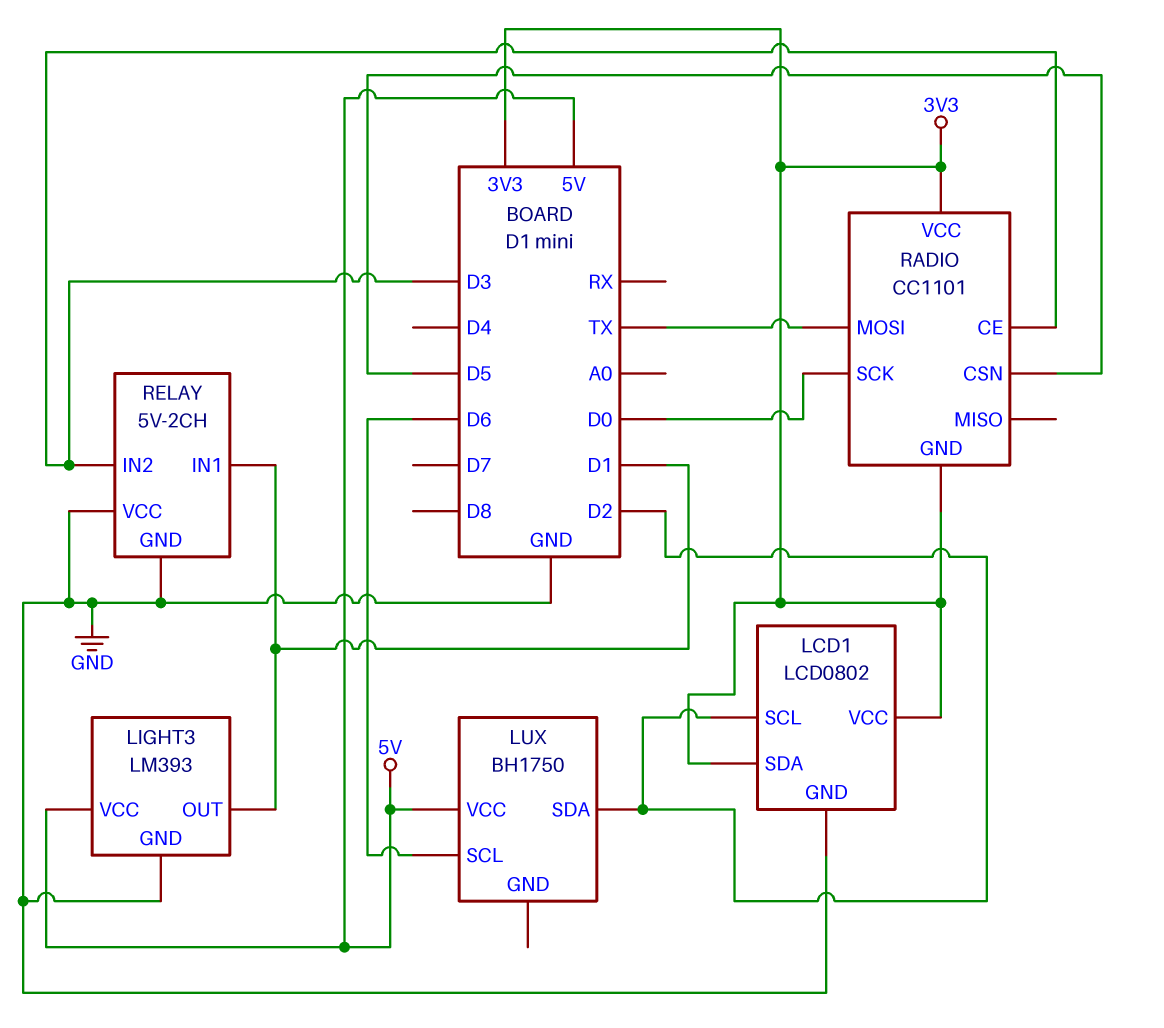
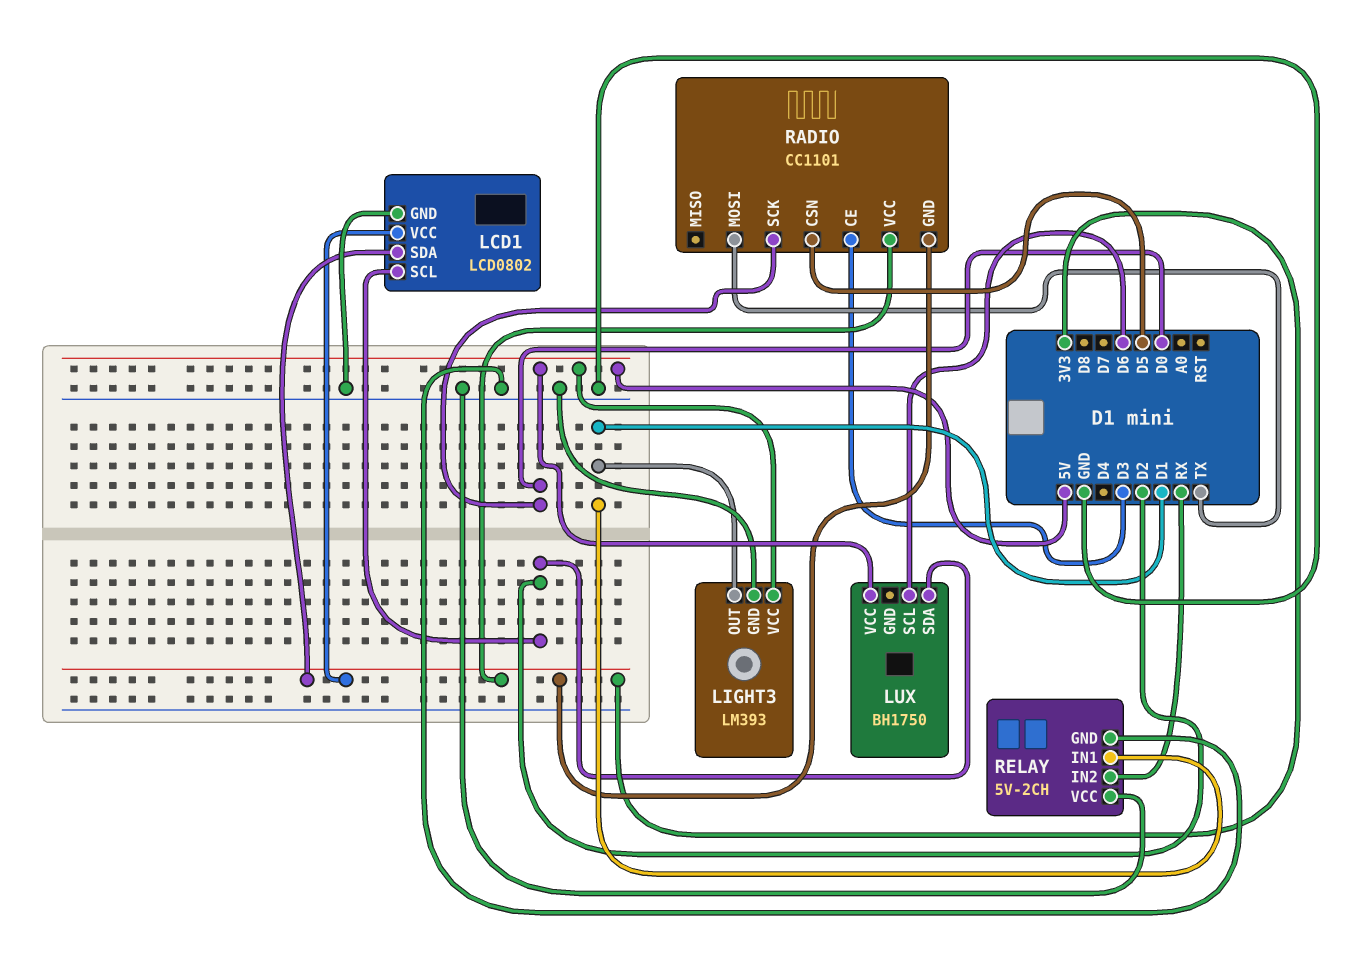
RELAY pin IN2: D3 -> RX

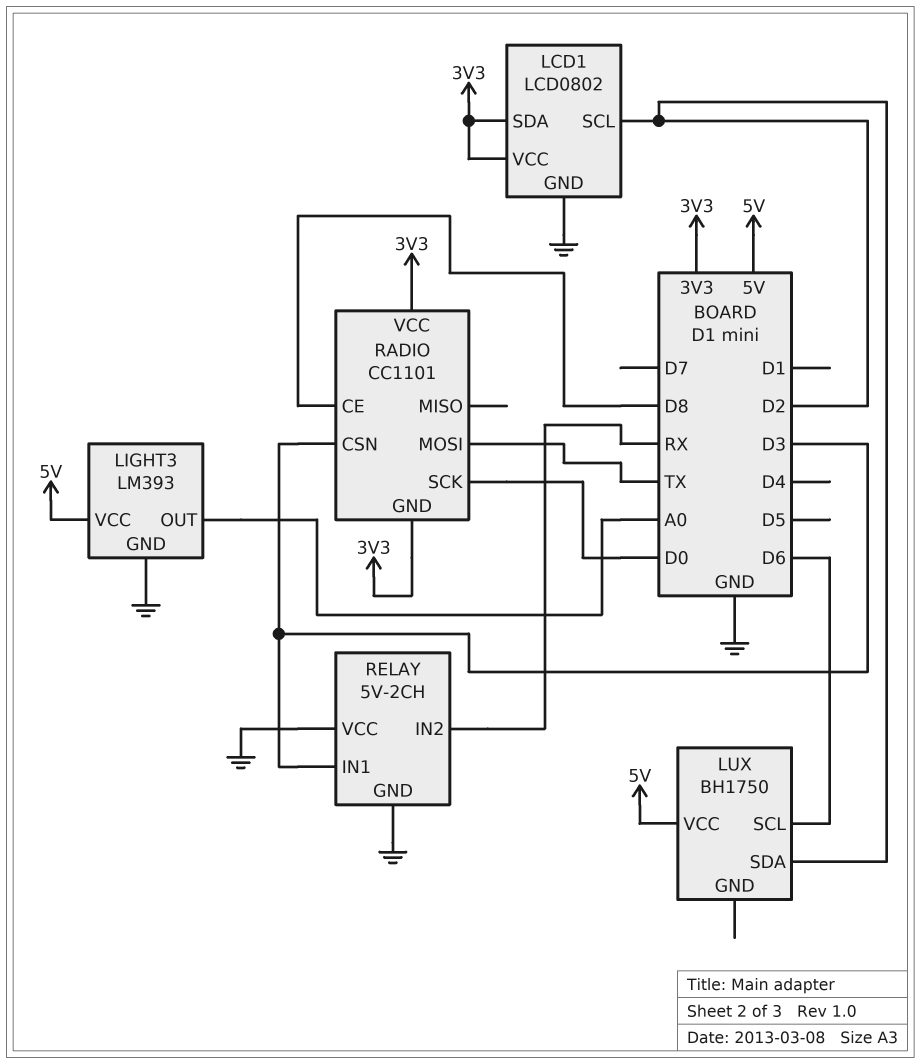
LIGHT3 pin OUT: D1 -> A0
RADIO pin CE: D3 -> D8
RADIO pin CSN: D5 -> D3
RELAY pin IN1: D1 -> D3

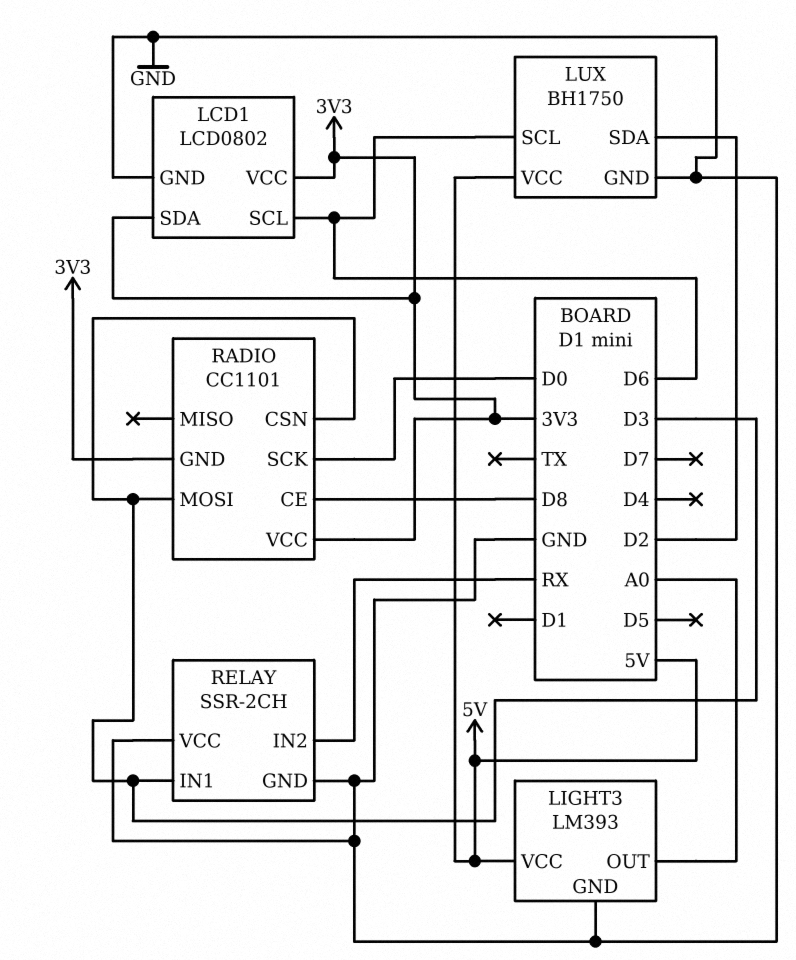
LCD1 pin SCL: D2 -> D6
LUX pin GND: none -> GND
RADIO pin MOSI: TX -> D3
RELAY: 5V-2CH -> SSR-2CH

